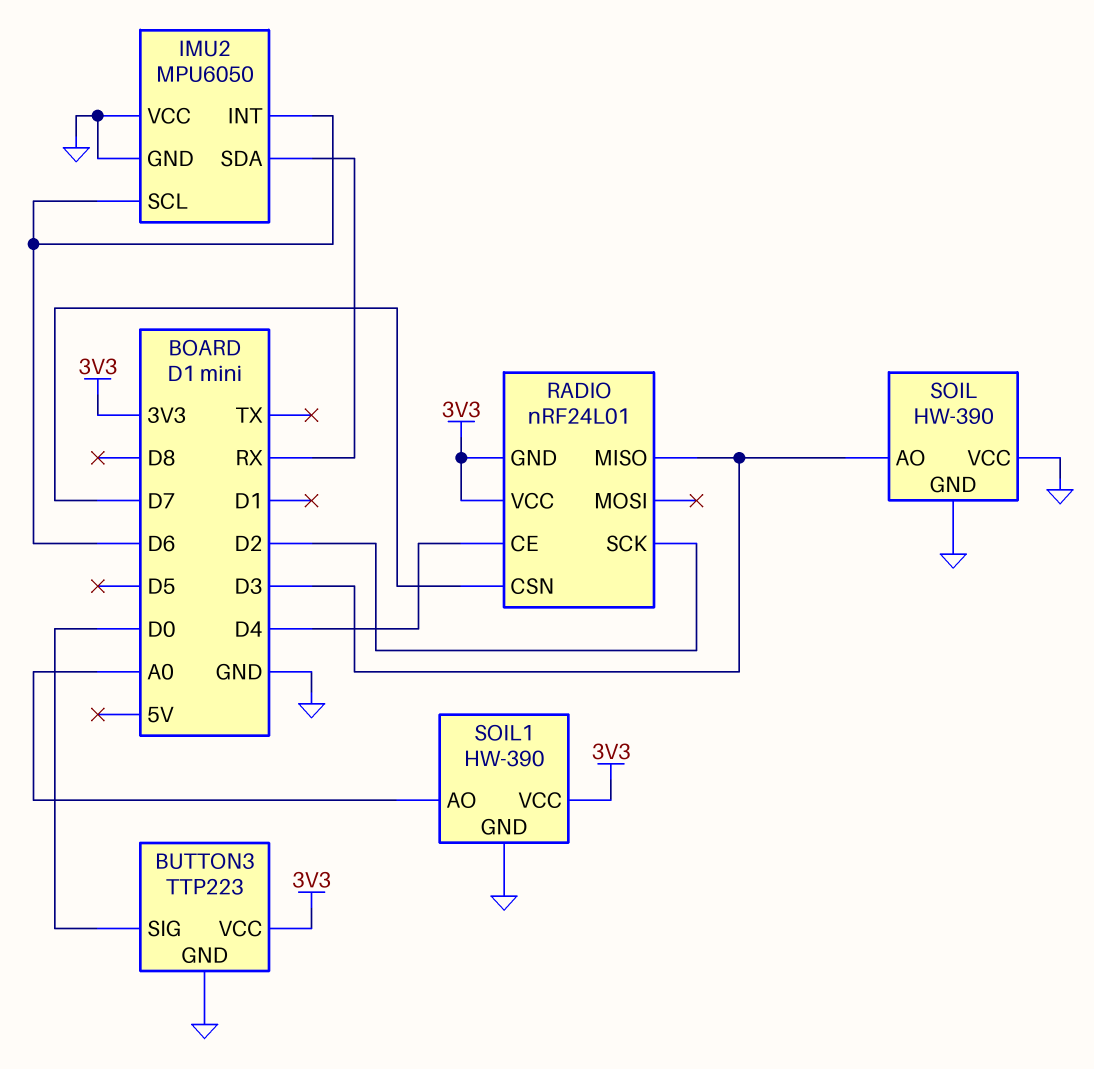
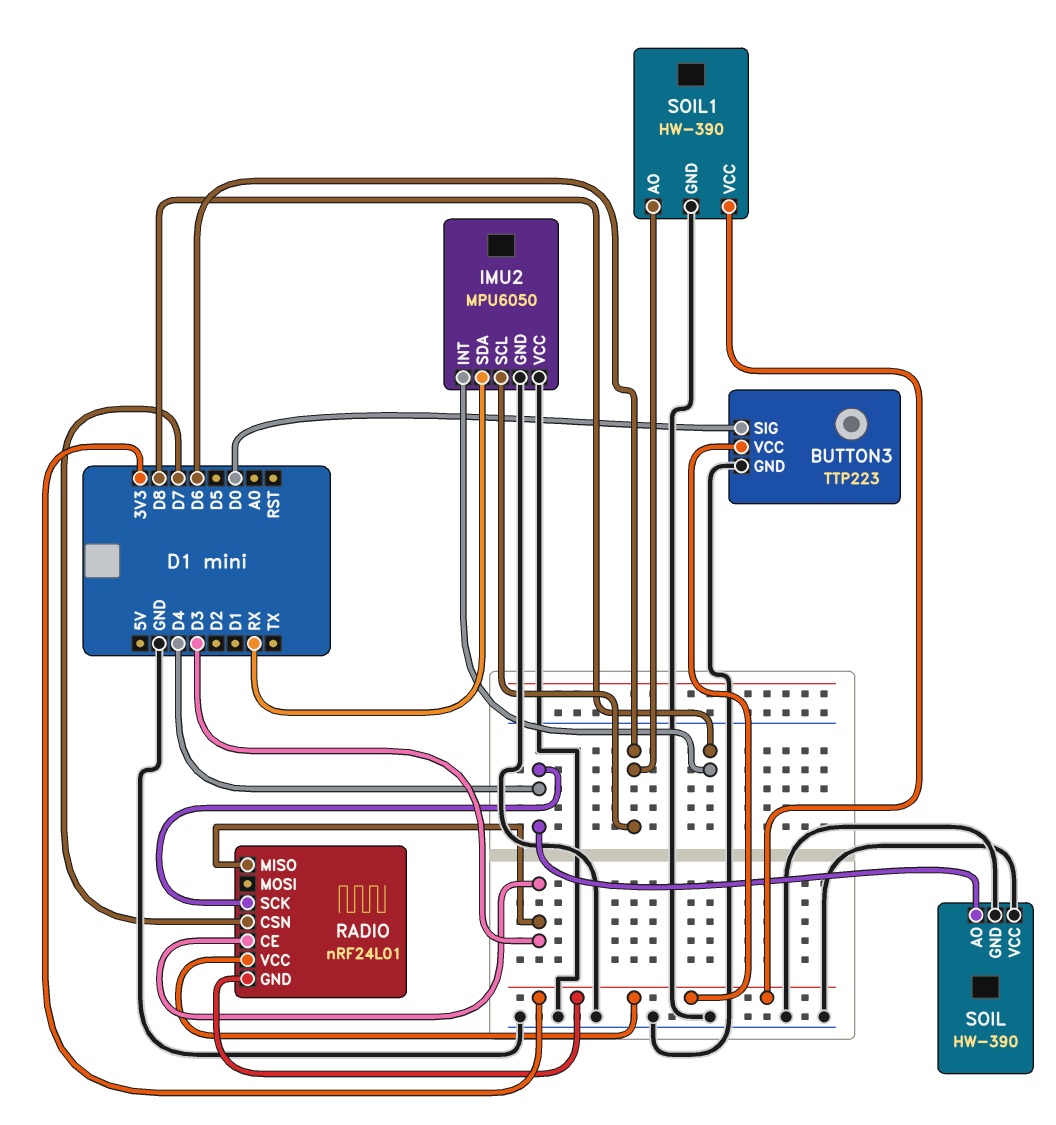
IMU2 pin INT: D6 -> D8
RADIO pin CE: D4 -> D3
RADIO pin SCK: D2 -> D4
SOIL pin AO: D3 -> D4
SOIL1 pin AO: A0 -> D6

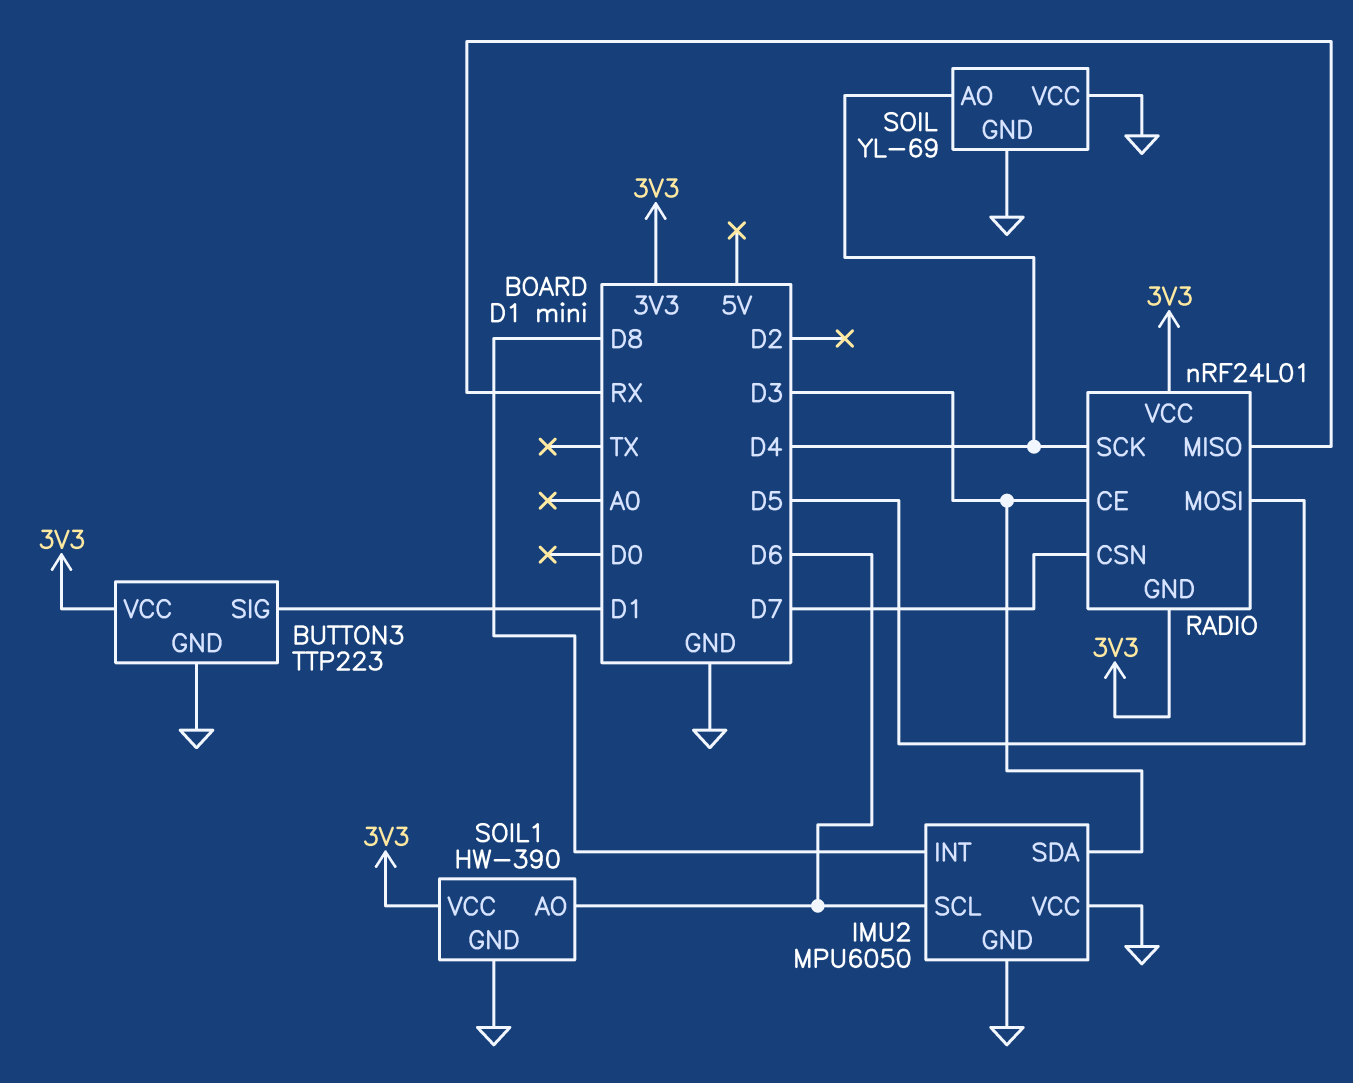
BUTTON3 pin SIG: D0 -> D1
IMU2 pin SDA: RX -> D3
RADIO pin MISO: D3 -> RX
RADIO pin MOSI: none -> D5
SOIL: HW-390 -> YL-69

